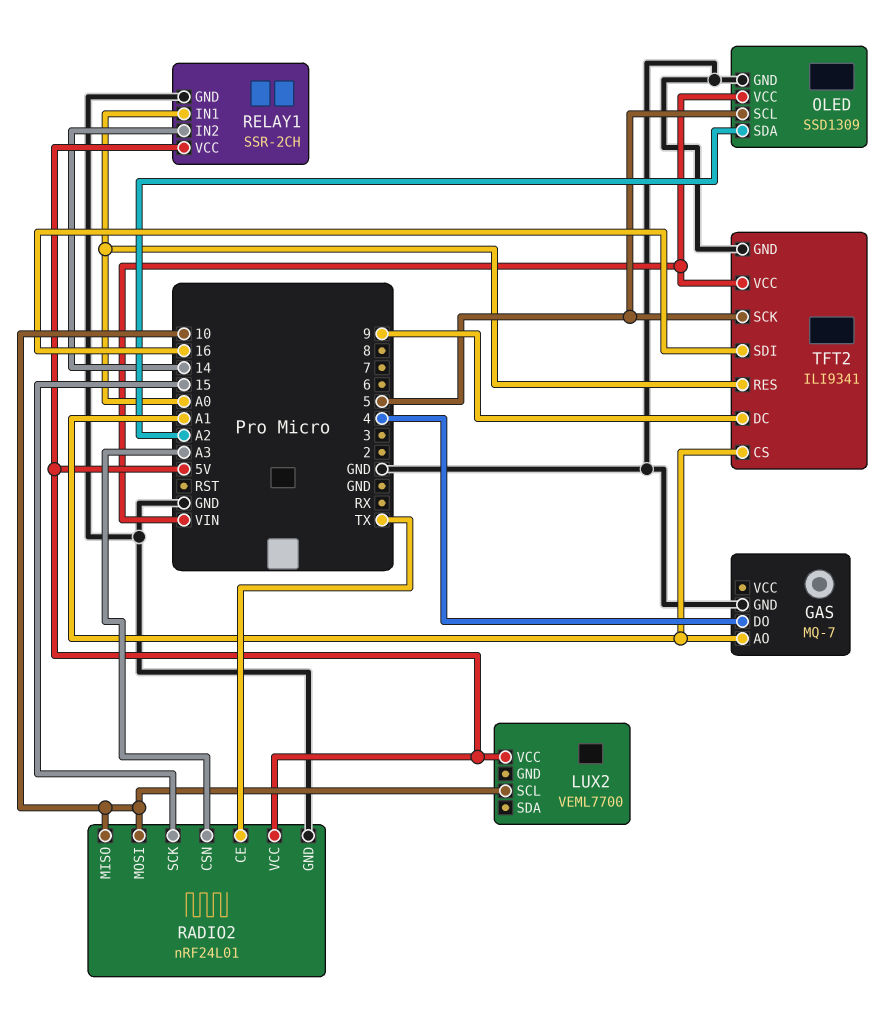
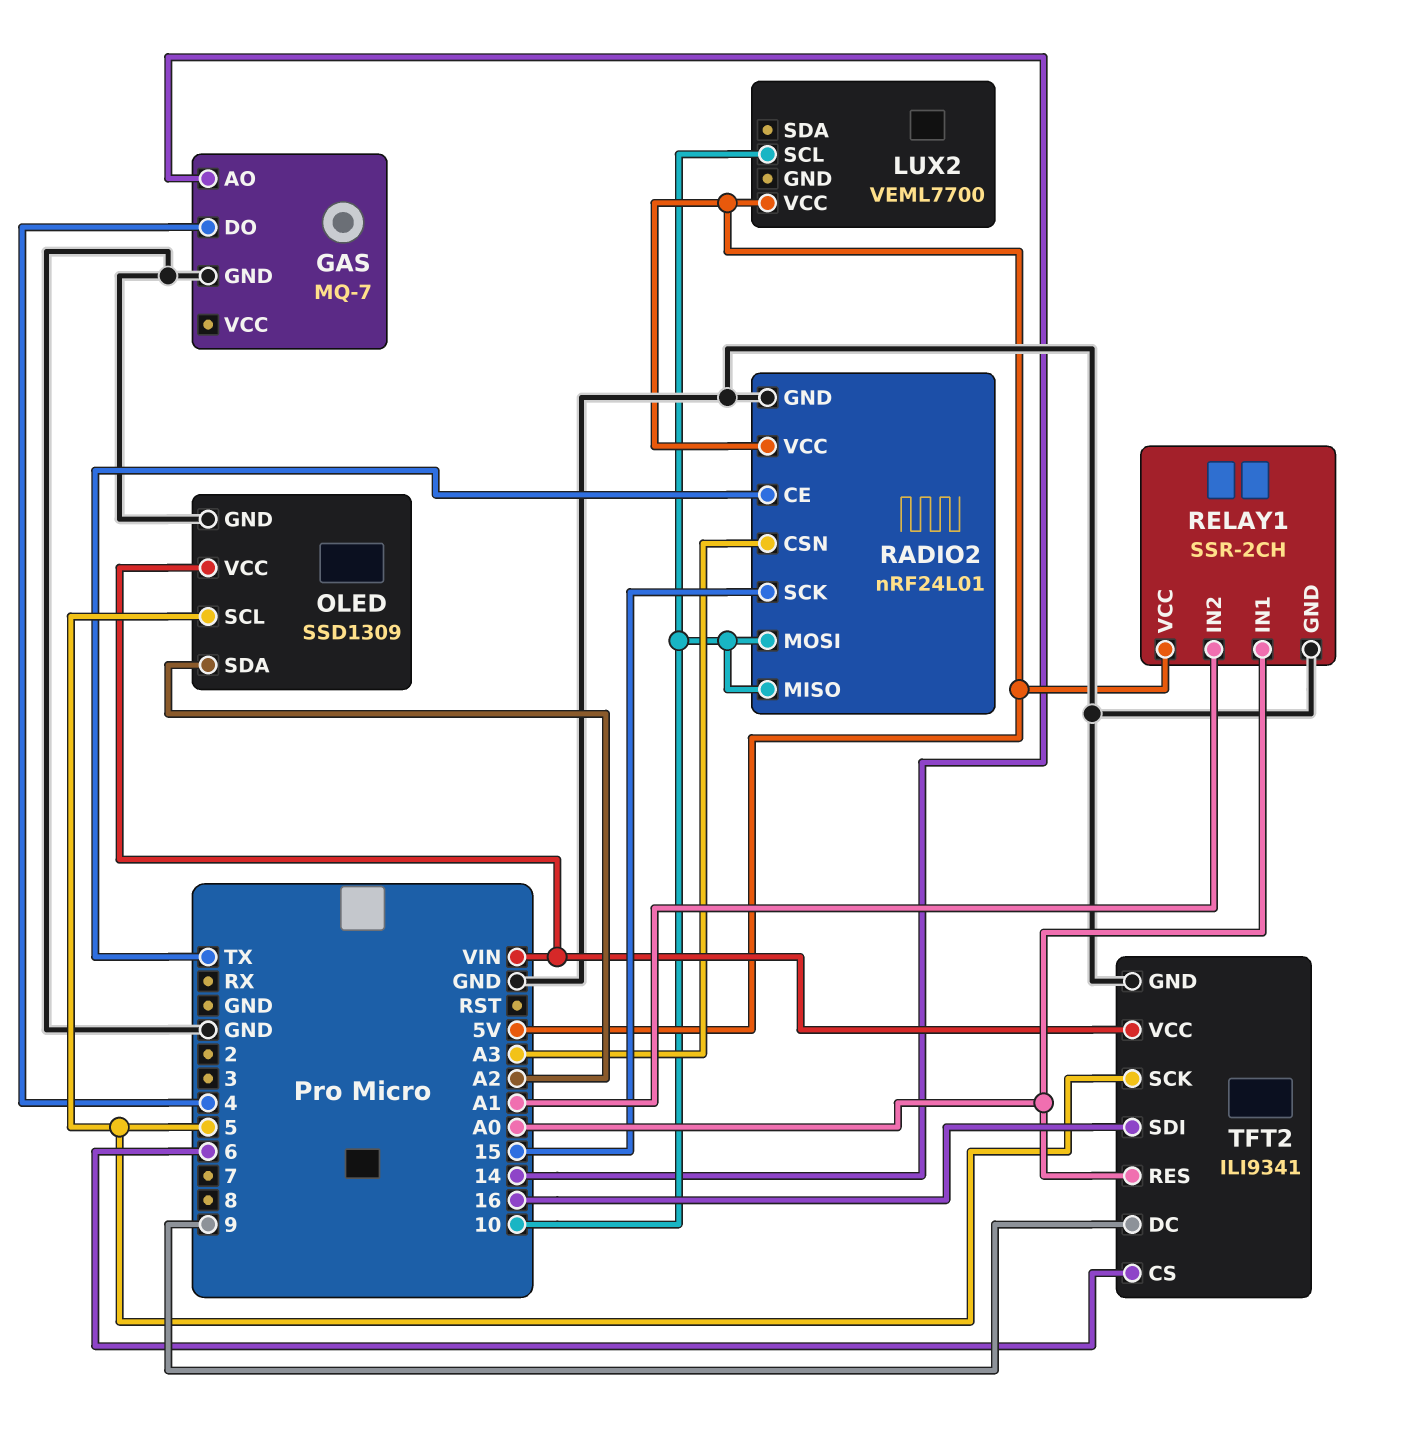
GAS pin AO: A1 -> 14
RELAY1 pin IN2: 14 -> A1
TFT2 pin CS: A1 -> 6

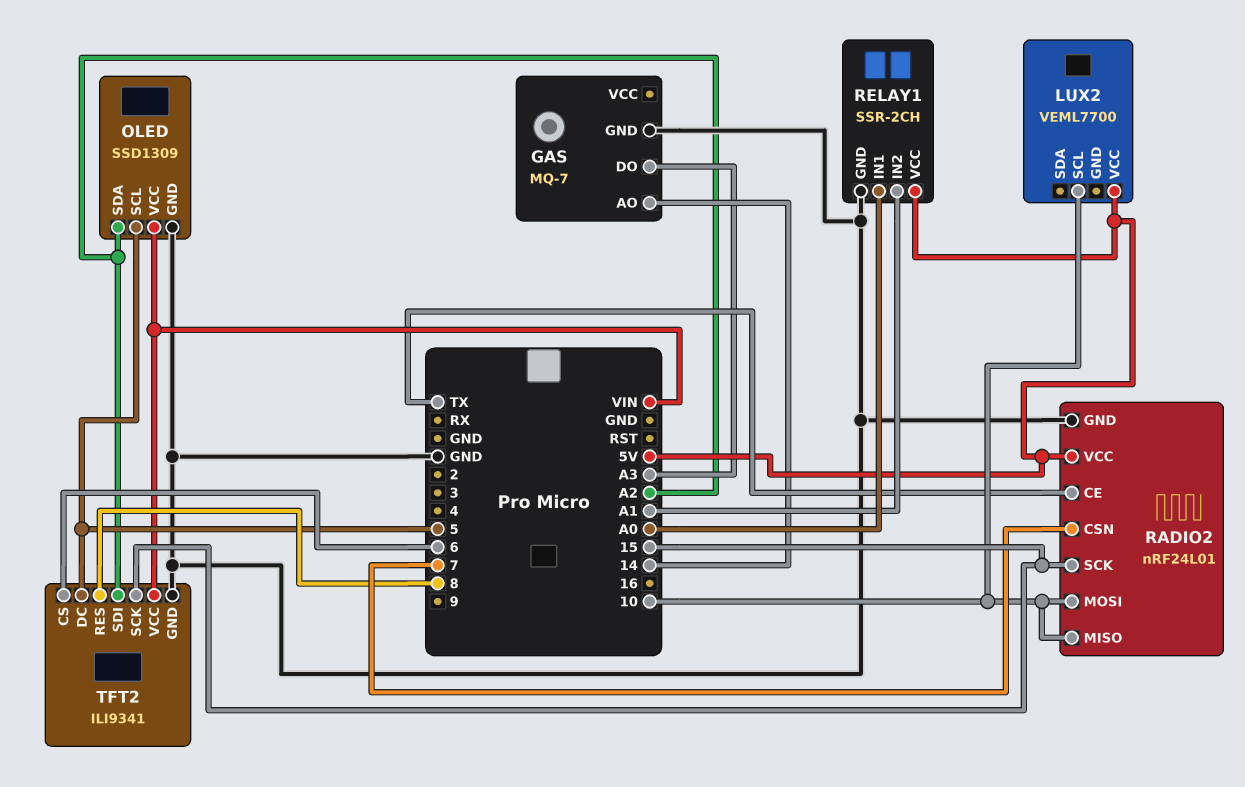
GAS pin DO: 4 -> A3
RADIO2 pin CSN: A3 -> 7
TFT2 pin DC: 9 -> 5
TFT2 pin RES: A0 -> 8
TFT2 pin SCK: 5 -> 15
TFT2 pin SDI: 16 -> A2

